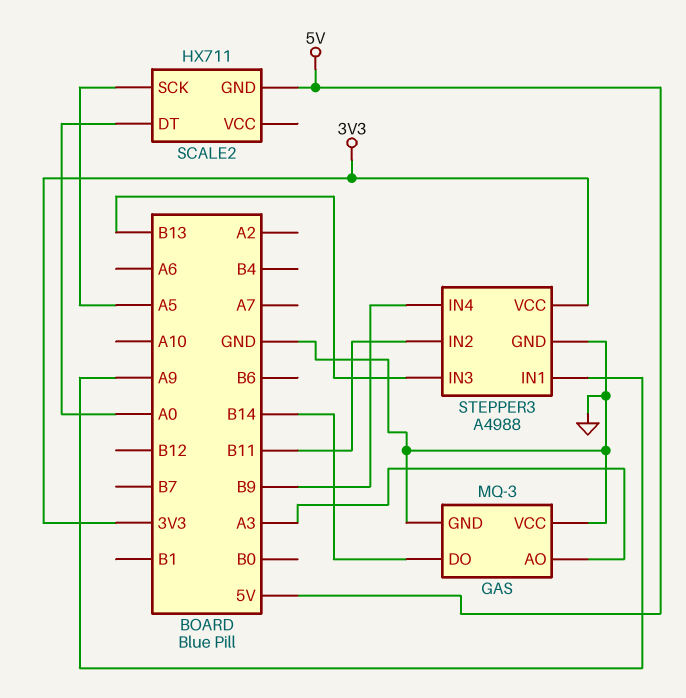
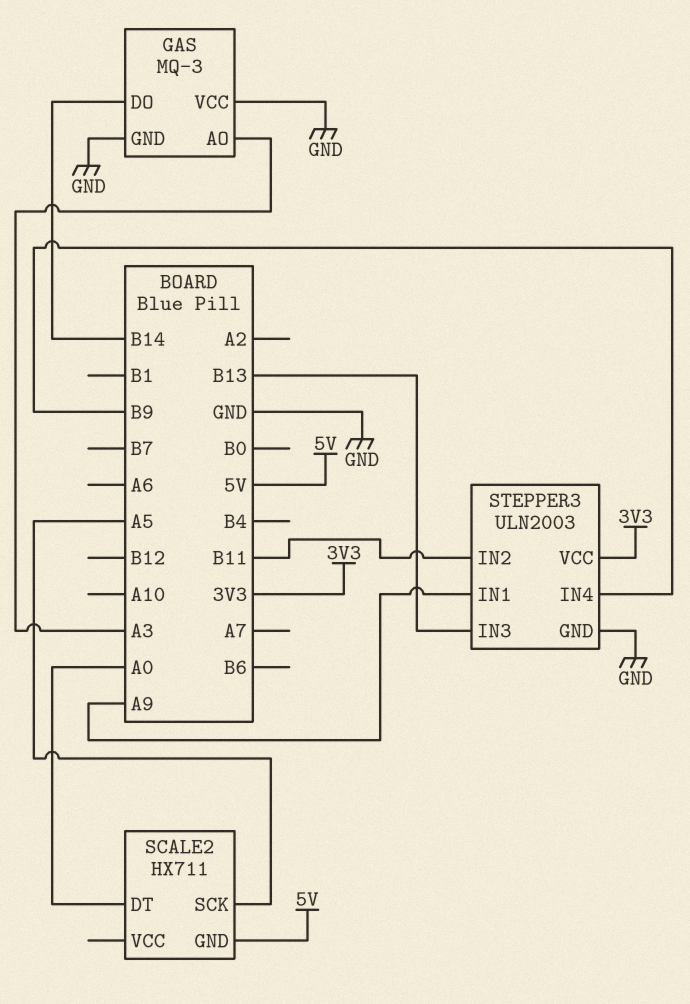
STEPPER3: A4988 -> ULN2003

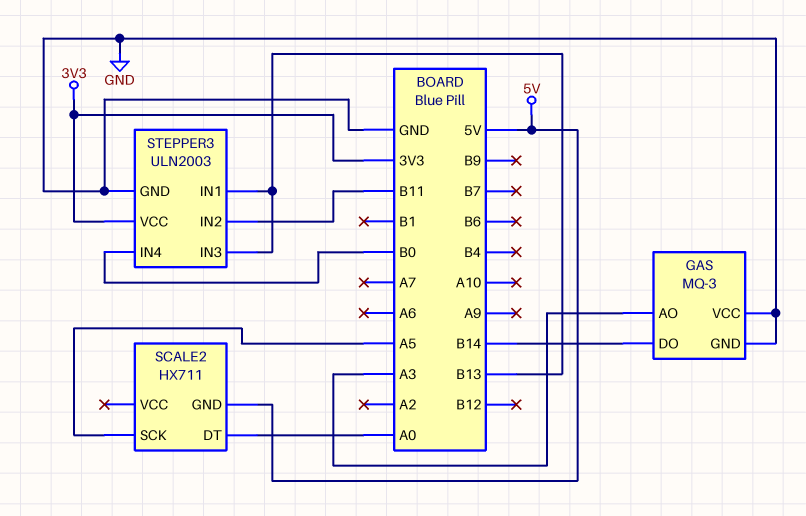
STEPPER3 pin IN1: A9 -> B13
STEPPER3 pin IN4: B9 -> B0

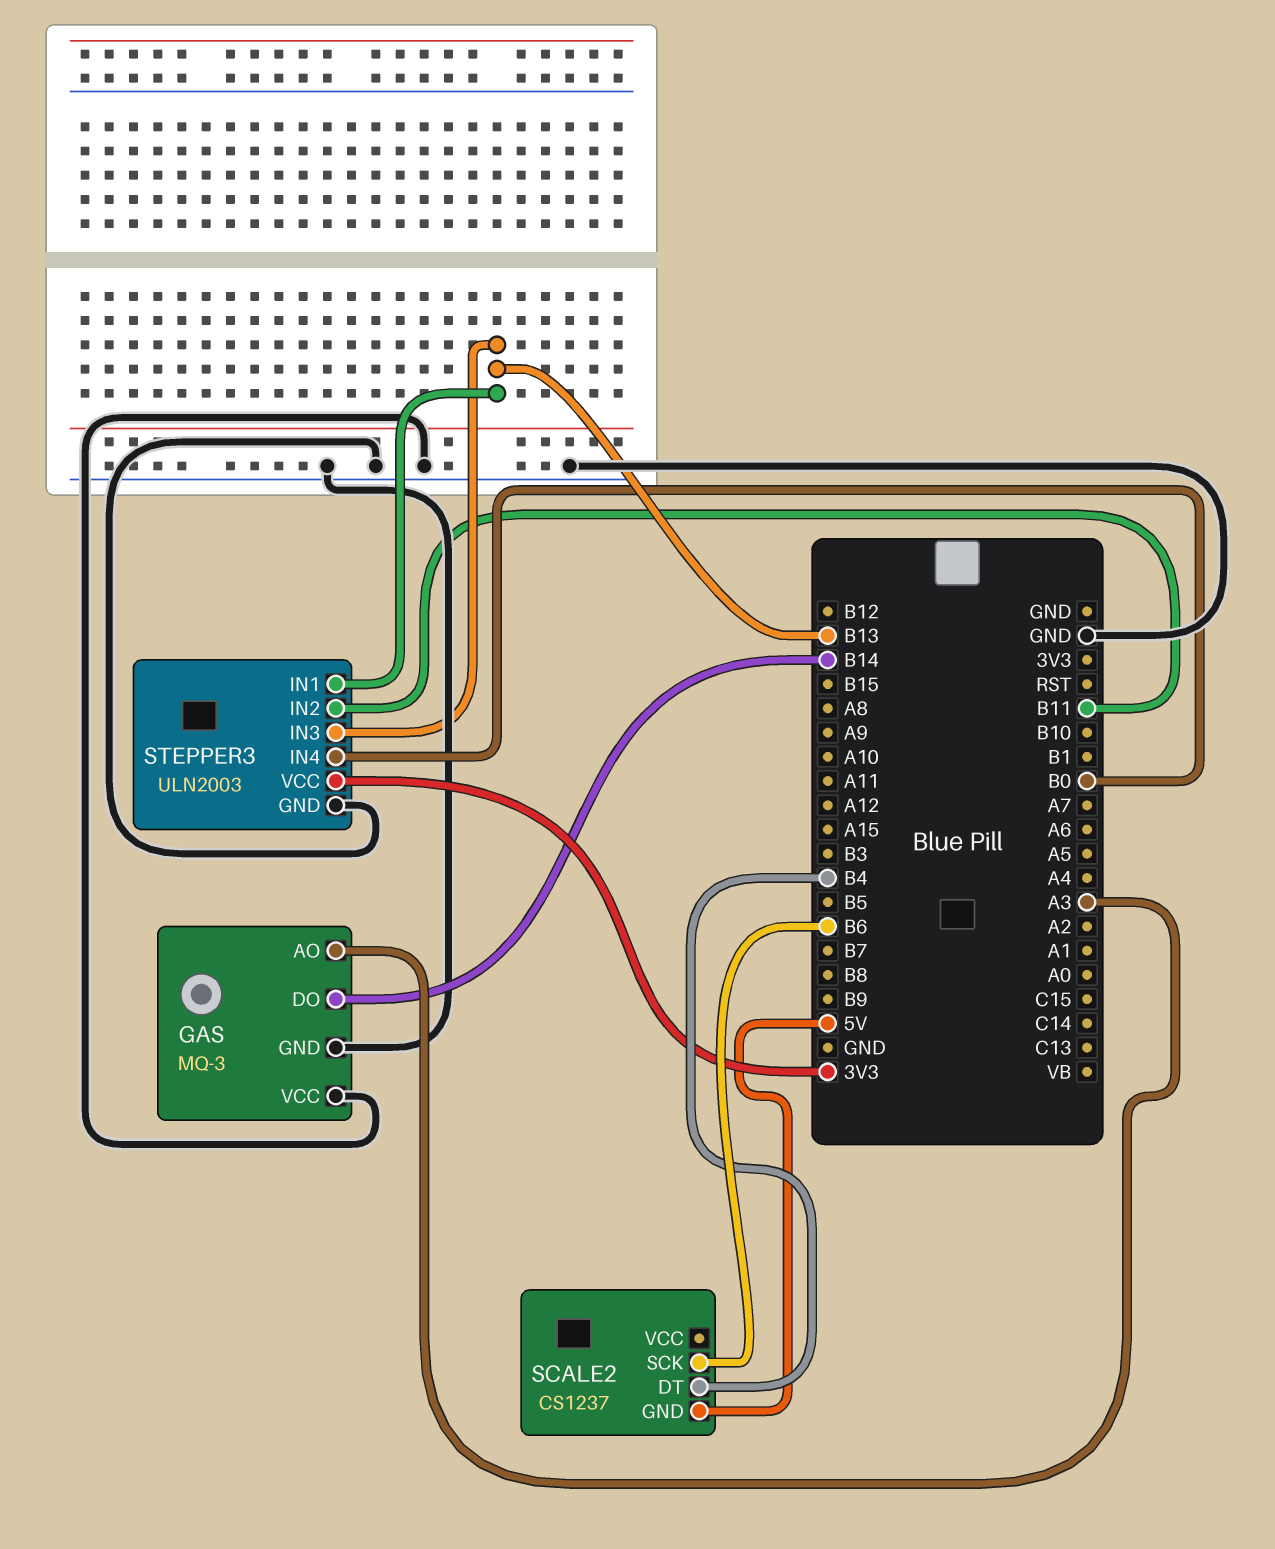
SCALE2: HX711 -> CS1237
SCALE2 pin DT: A0 -> B4
SCALE2 pin SCK: A5 -> B6

